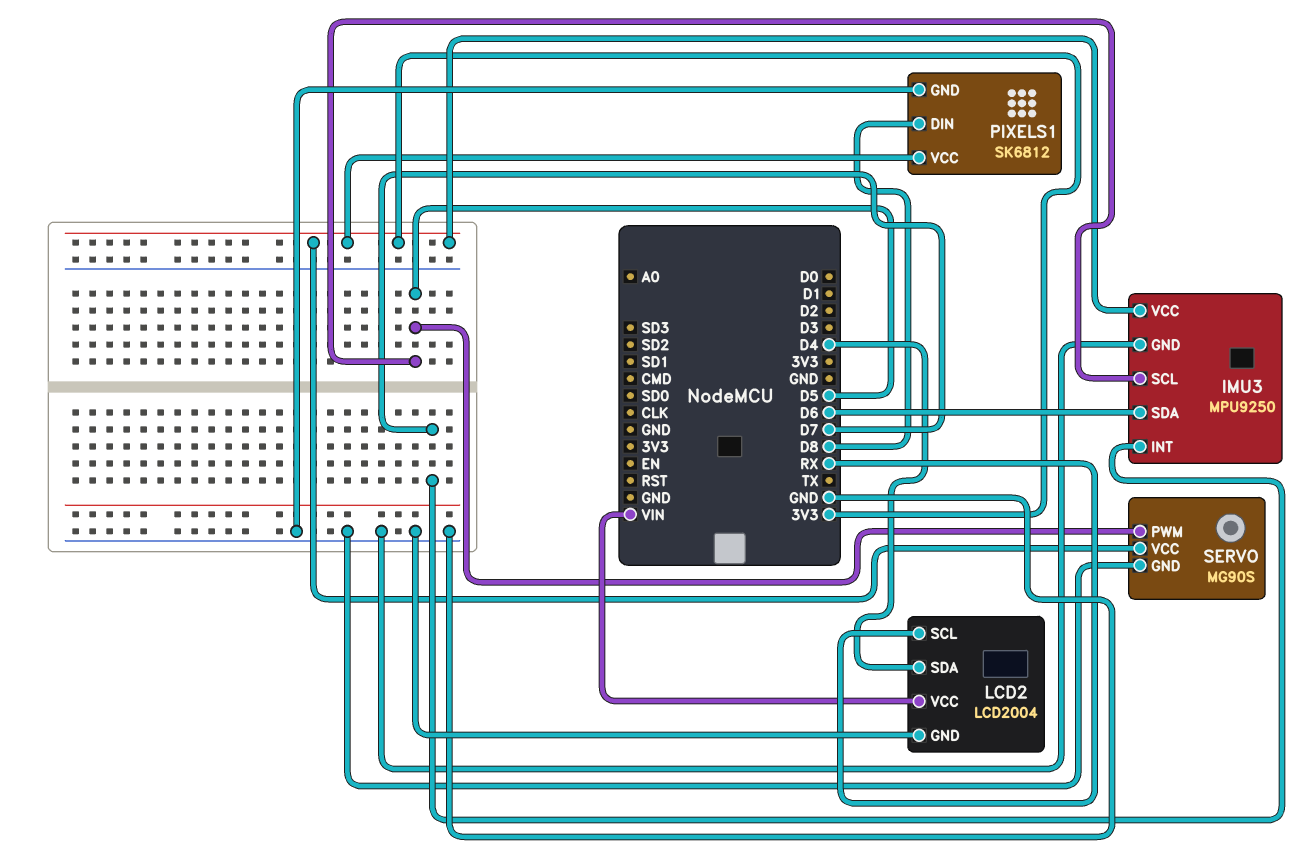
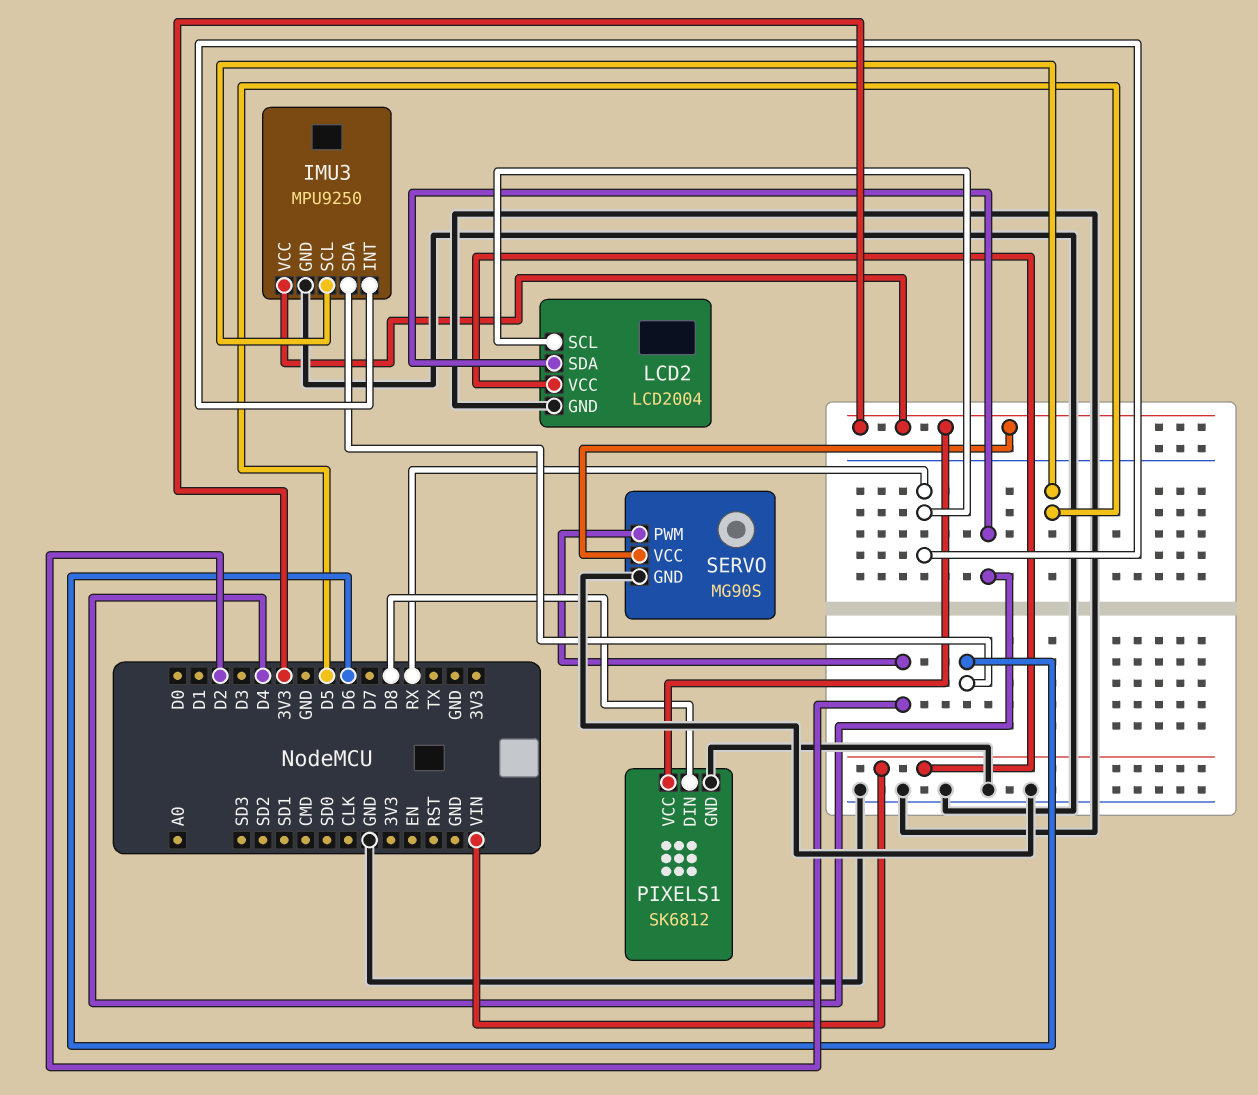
IMU3 pin INT: D7 -> RX
SERVO pin PWM: D5 -> D2

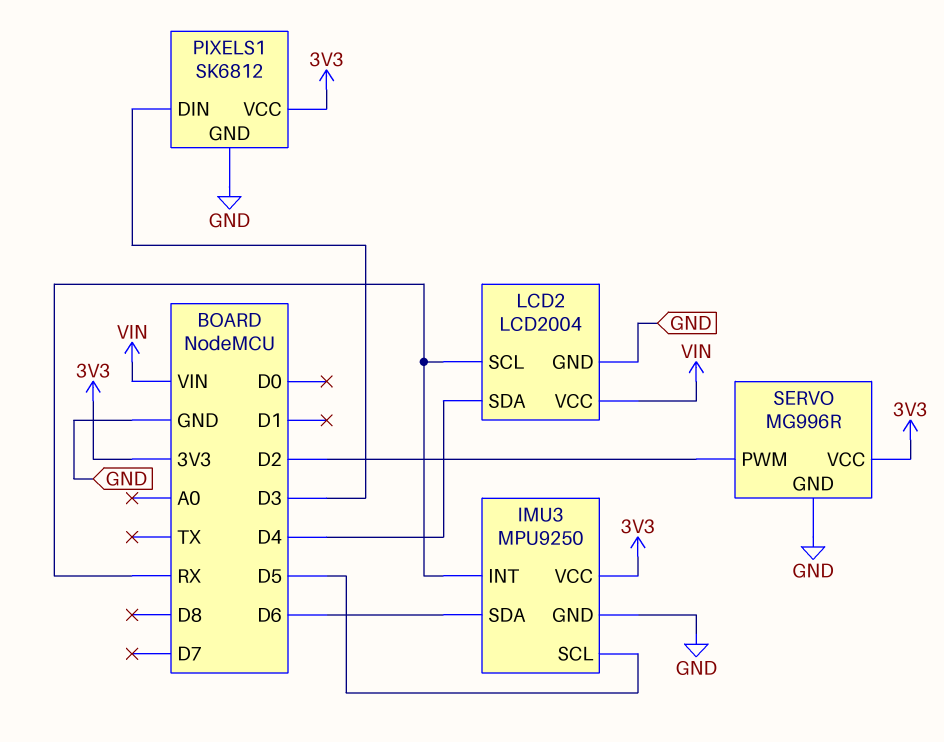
PIXELS1 pin DIN: D8 -> D3
SERVO: MG90S -> MG996R

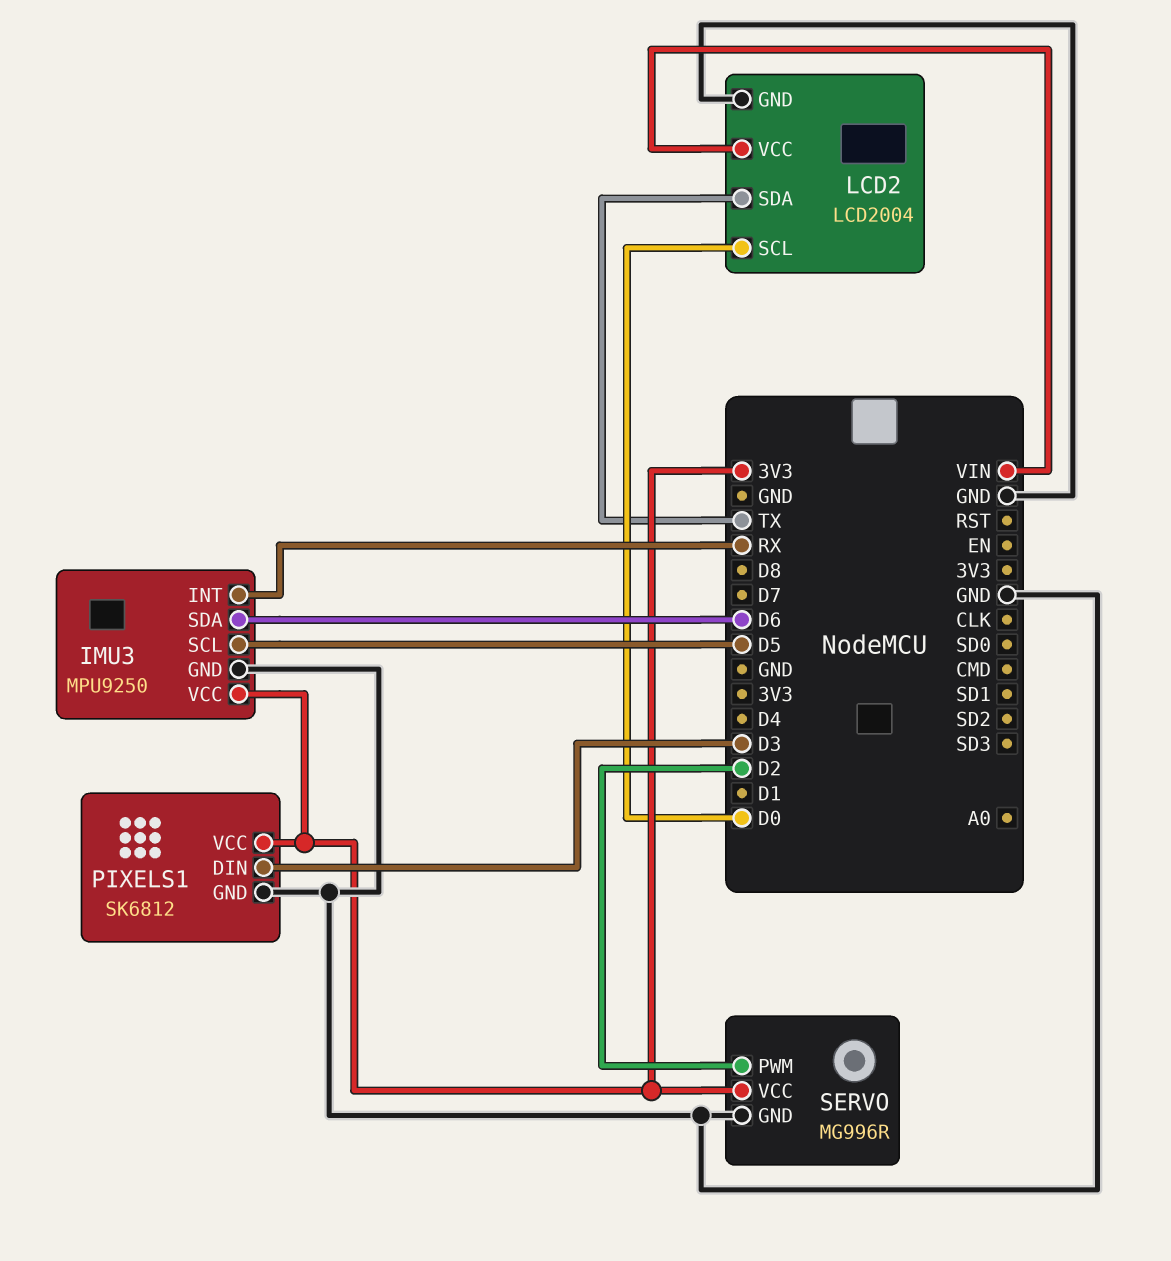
LCD2 pin SCL: RX -> D0
LCD2 pin SDA: D4 -> TX

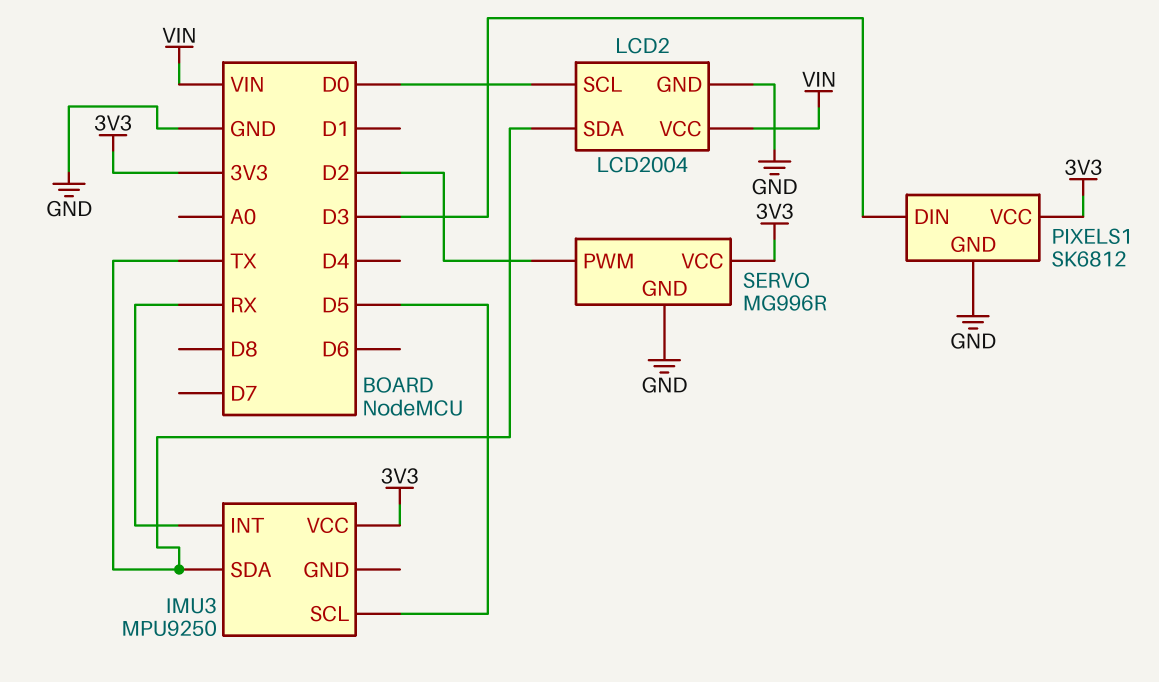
IMU3 pin GND: GND -> none
IMU3 pin SDA: D6 -> TX

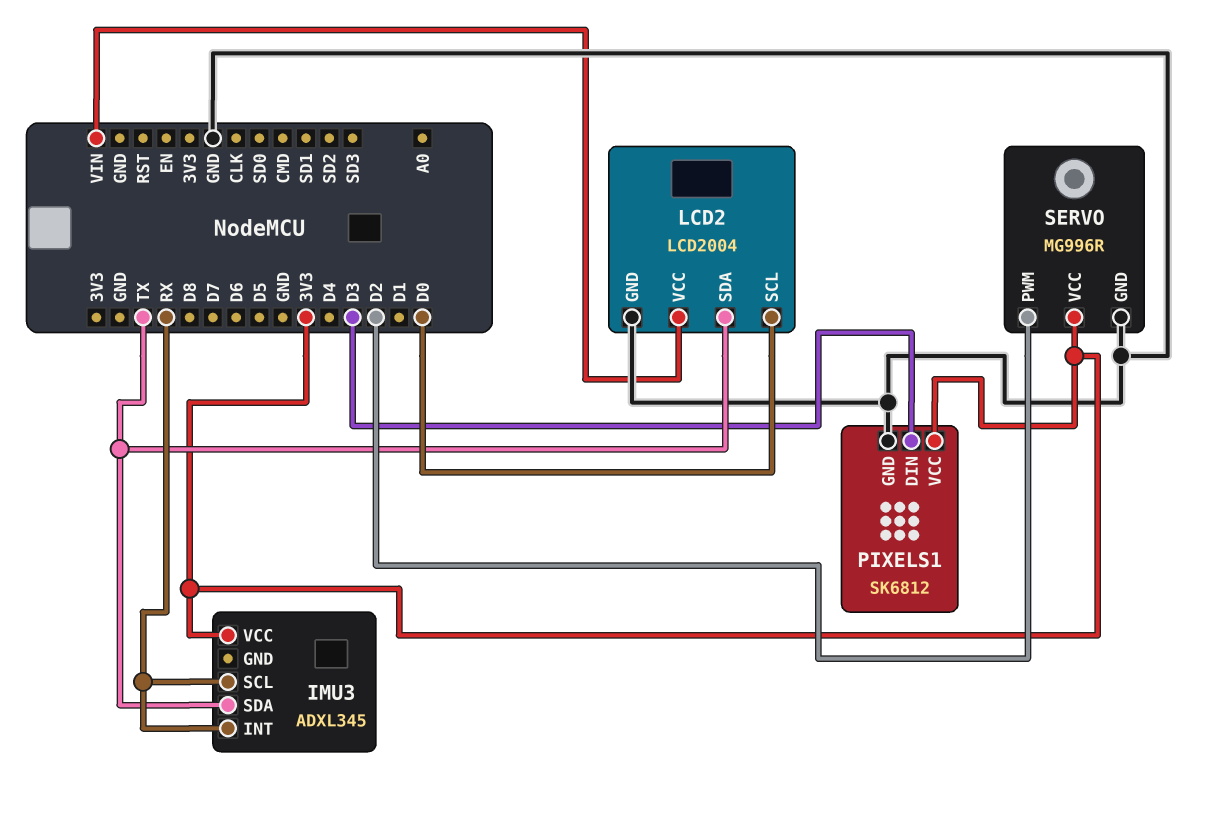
IMU3: MPU9250 -> ADXL345
IMU3 pin SCL: D5 -> RX

